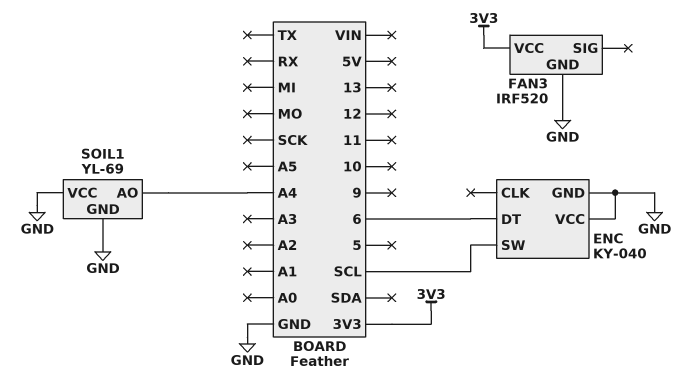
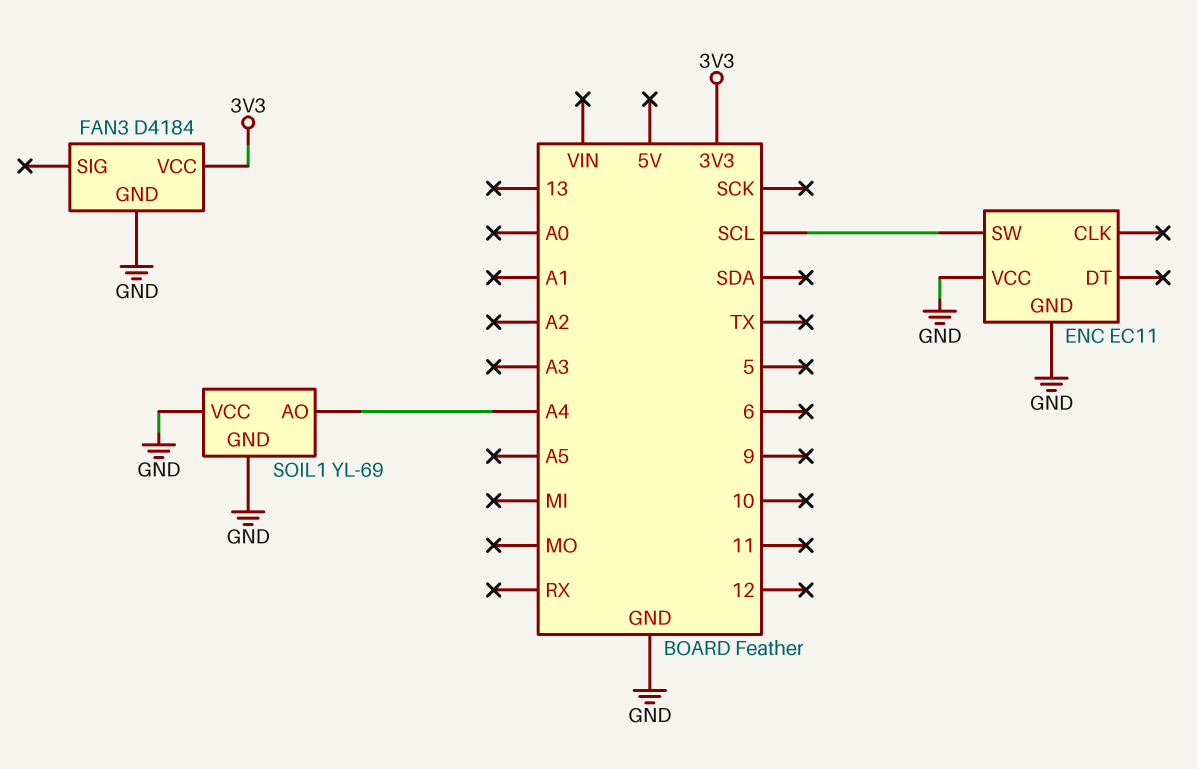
ENC: KY-040 -> EC11
ENC pin DT: 6 -> none
FAN3: IRF520 -> D4184

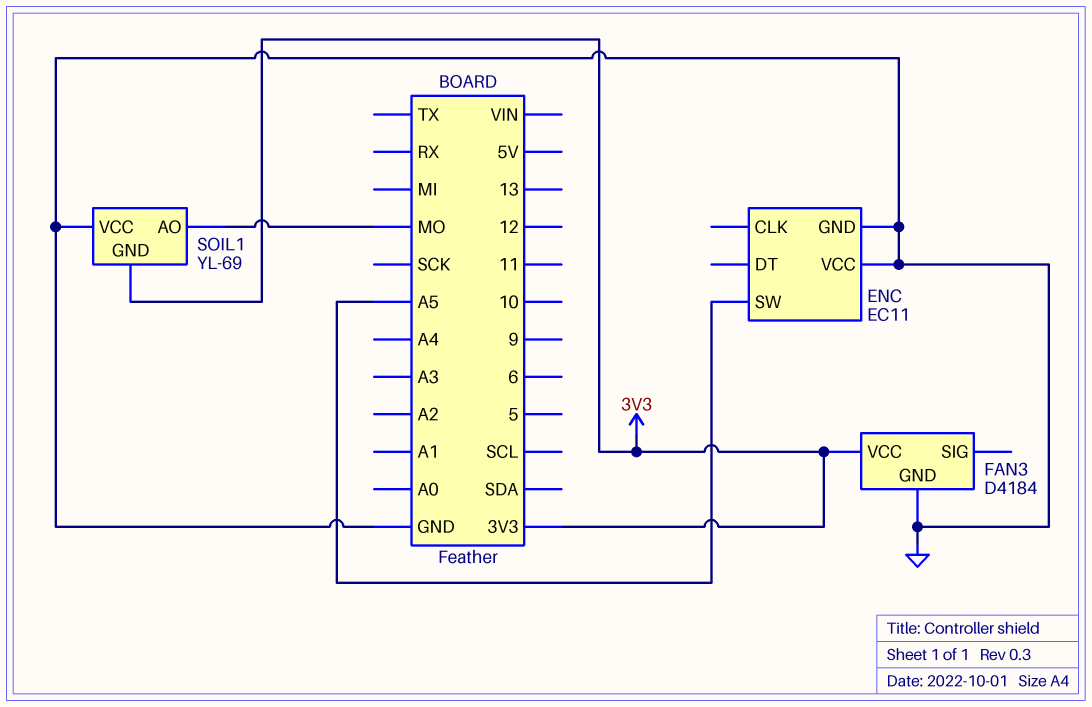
ENC pin SW: SCL -> A5
SOIL1 pin AO: A4 -> MO
SOIL1 pin GND: GND -> 3V3

